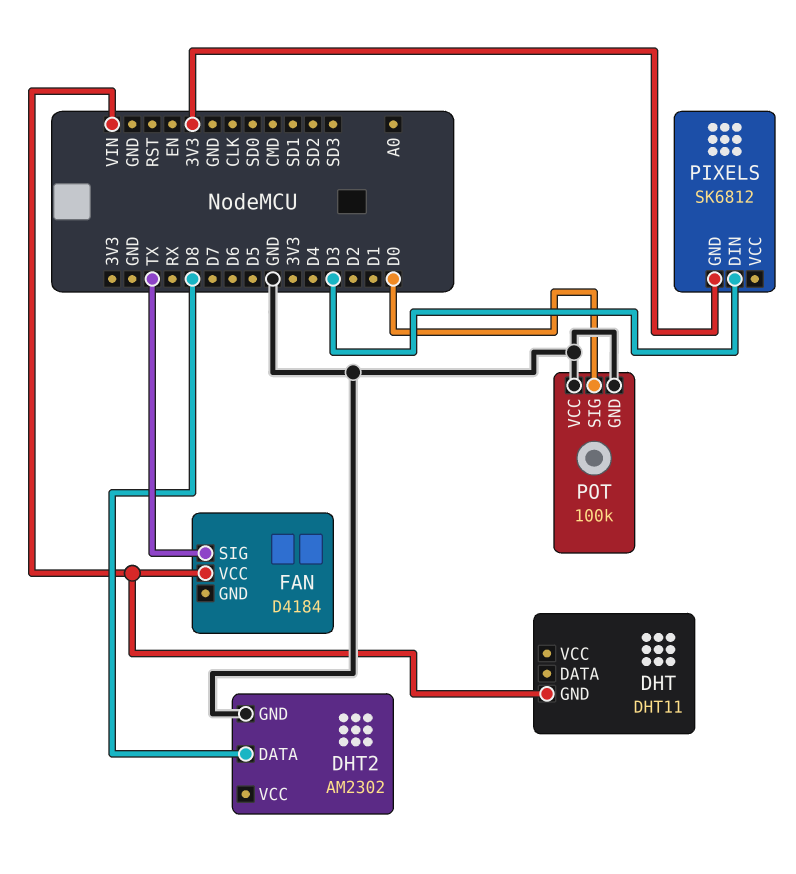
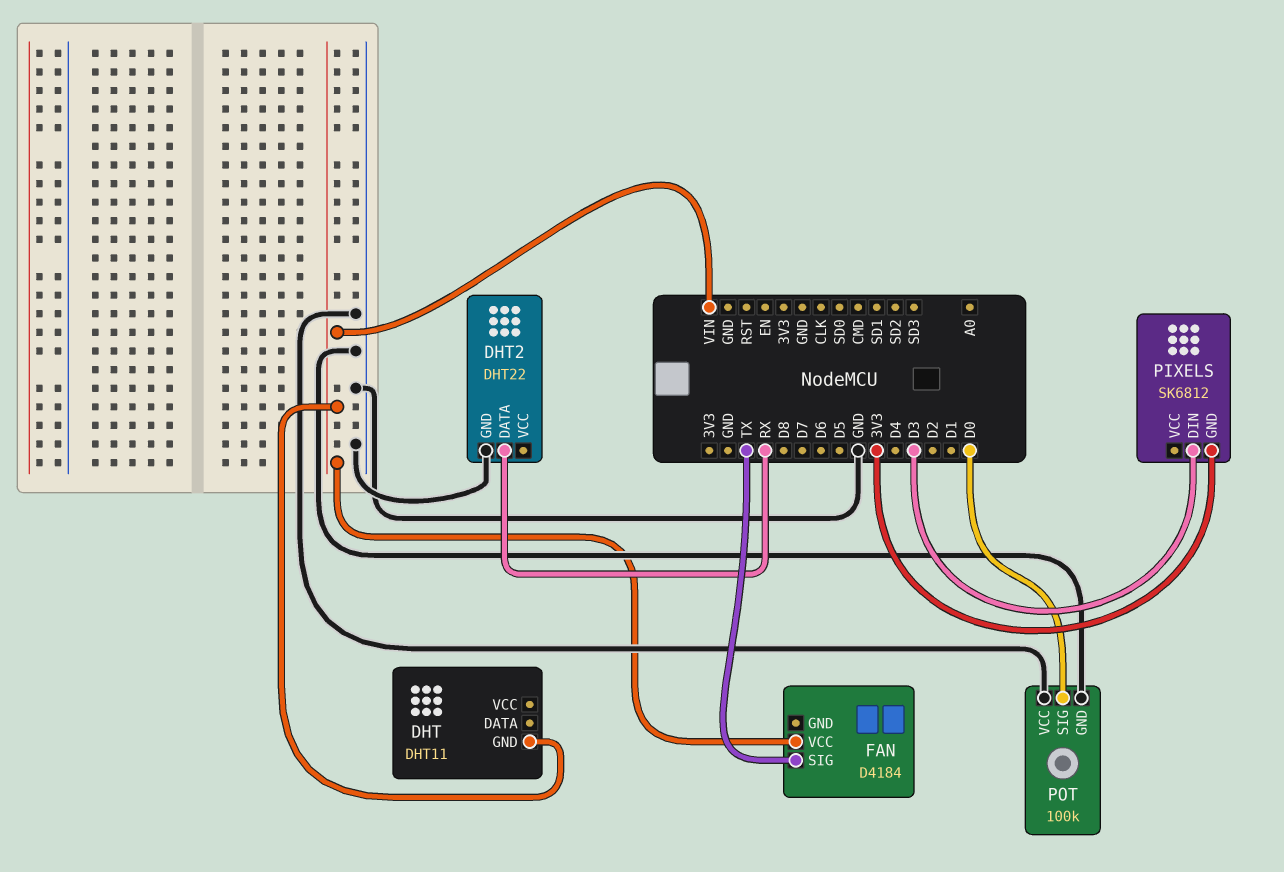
DHT2: AM2302 -> DHT22
DHT2 pin DATA: D8 -> RX

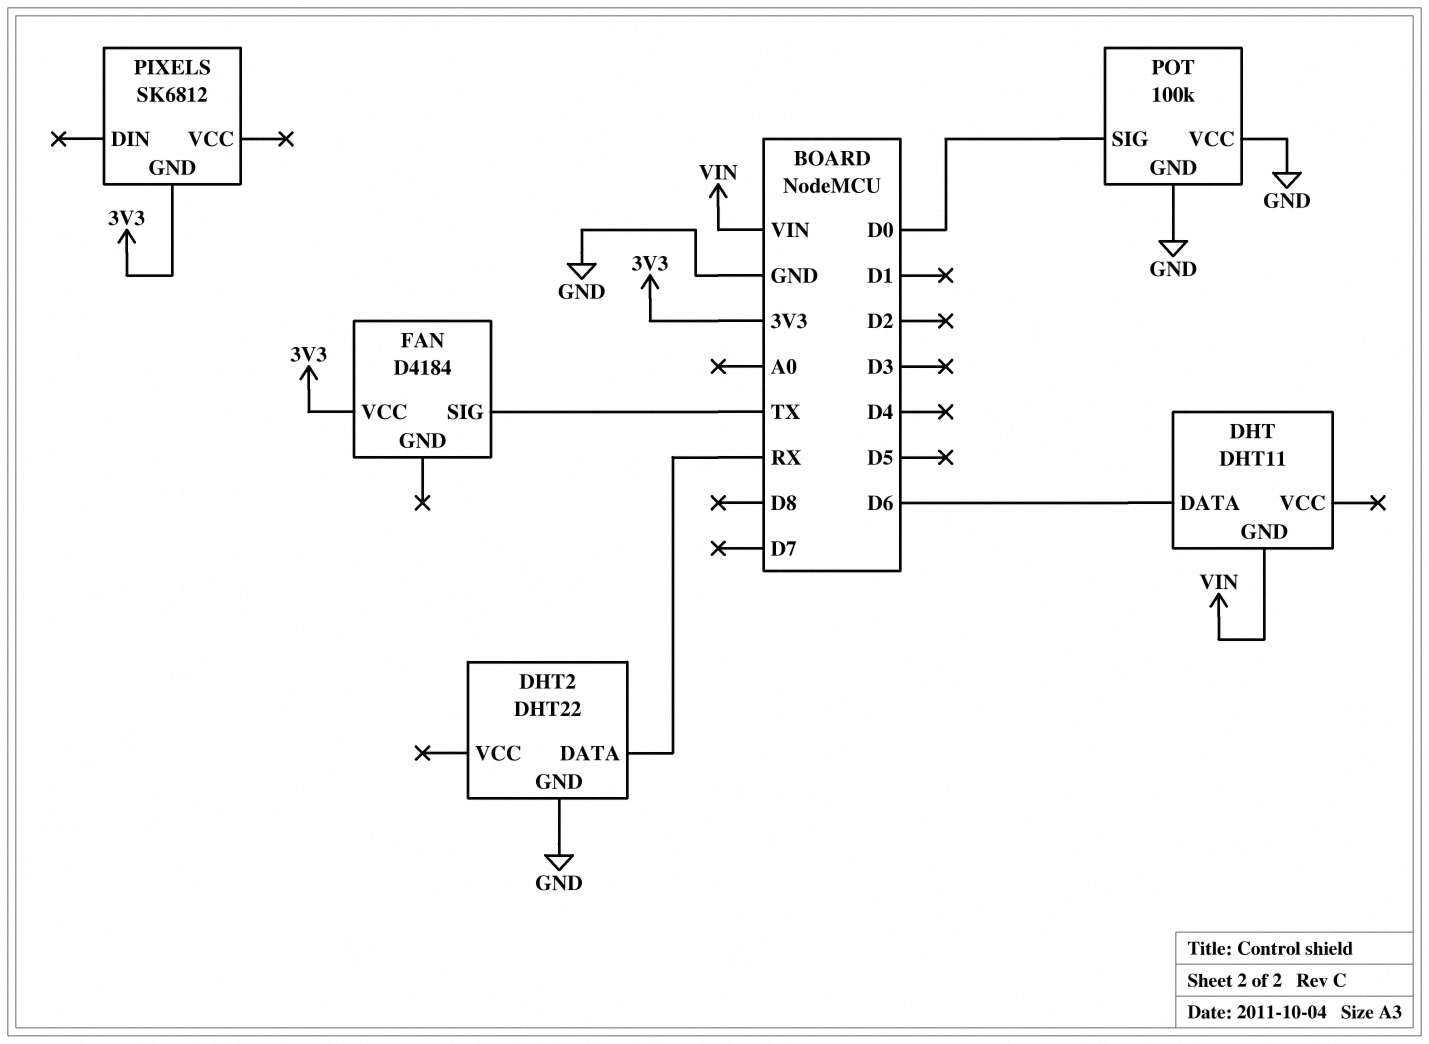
DHT pin DATA: none -> D6
FAN pin VCC: VIN -> 3V3
PIXELS pin DIN: D3 -> none

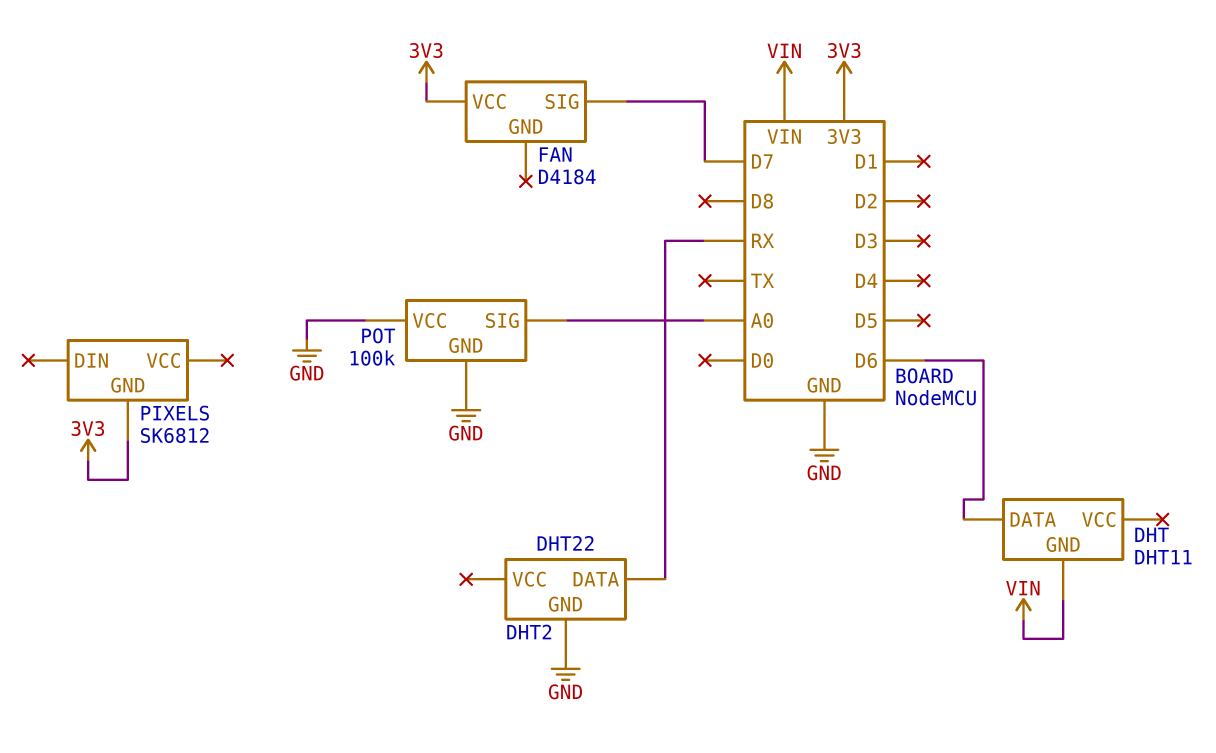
FAN pin SIG: TX -> D7
POT pin SIG: D0 -> A0

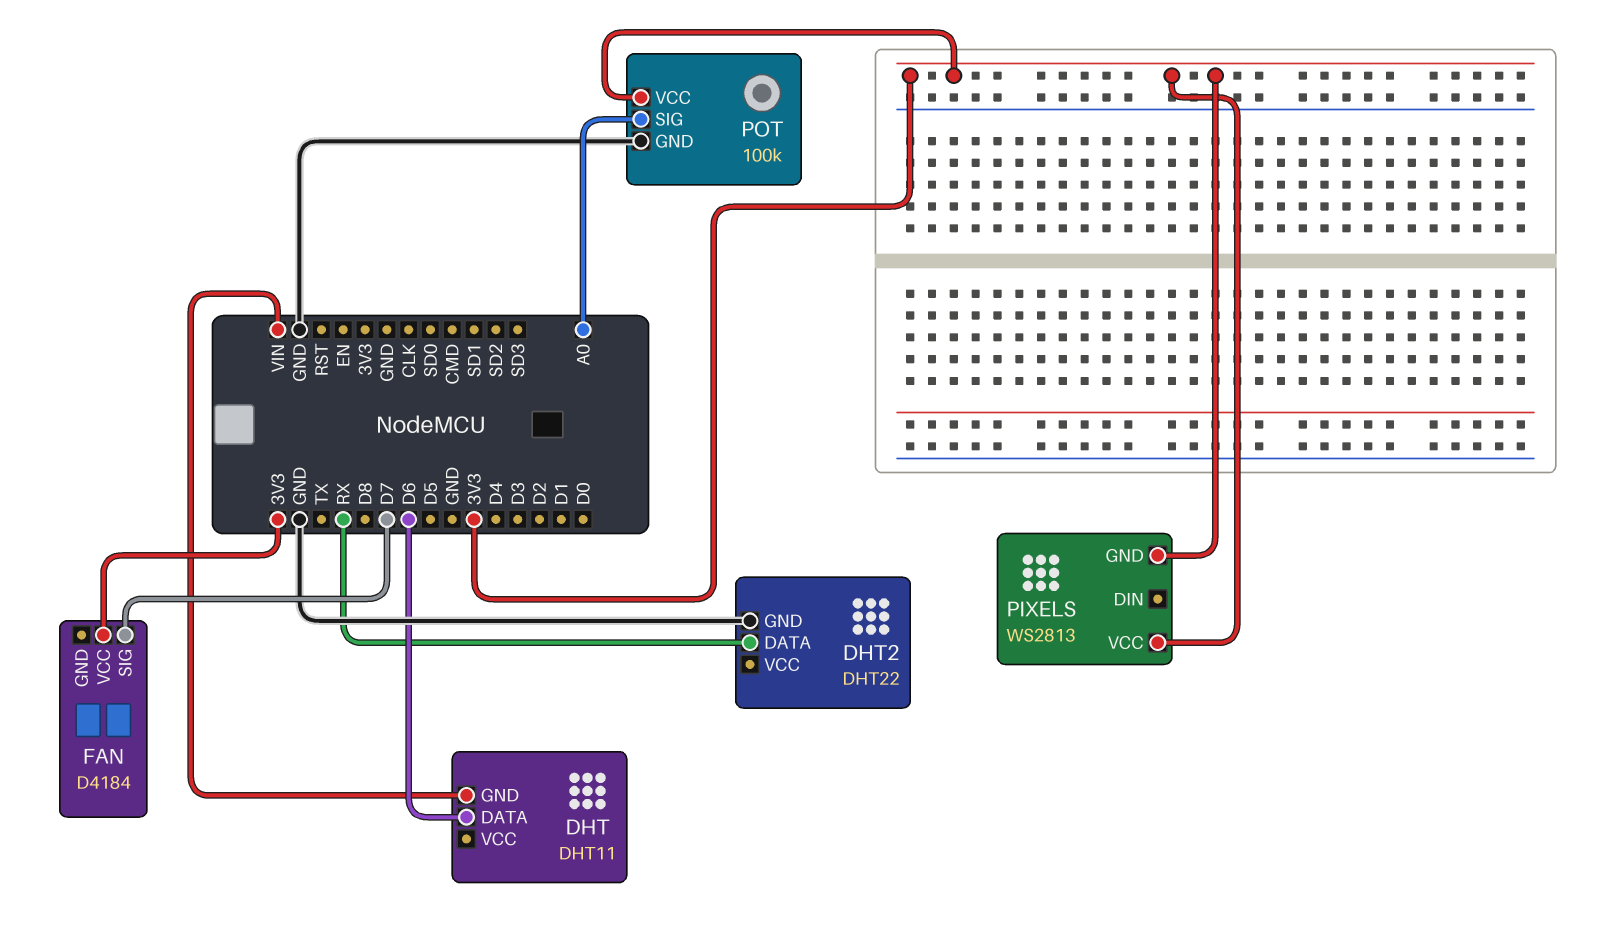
PIXELS: SK6812 -> WS2813
PIXELS pin VCC: none -> 3V3
POT pin VCC: GND -> 3V3

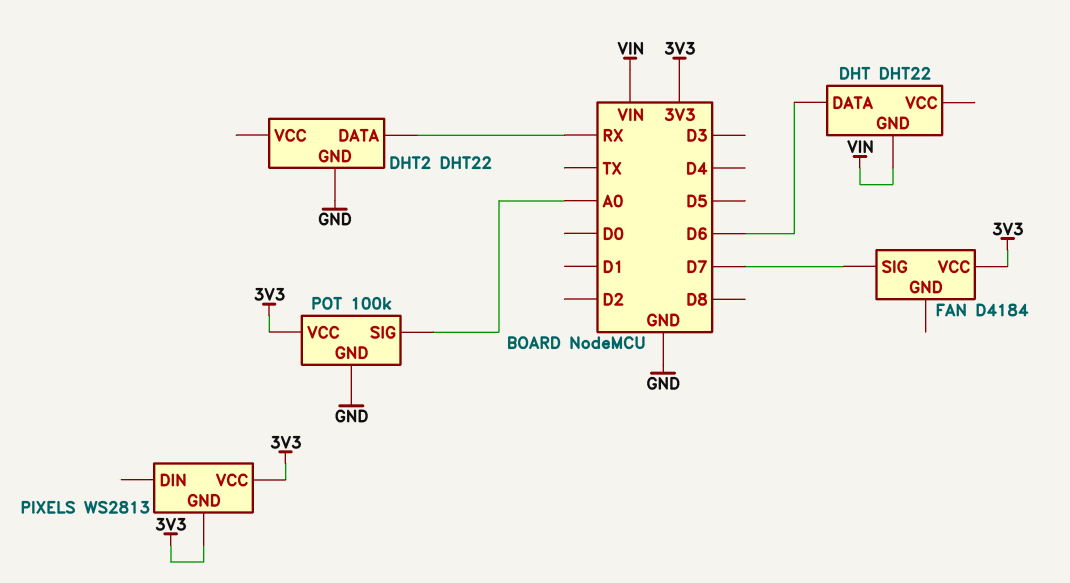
DHT: DHT11 -> DHT22

